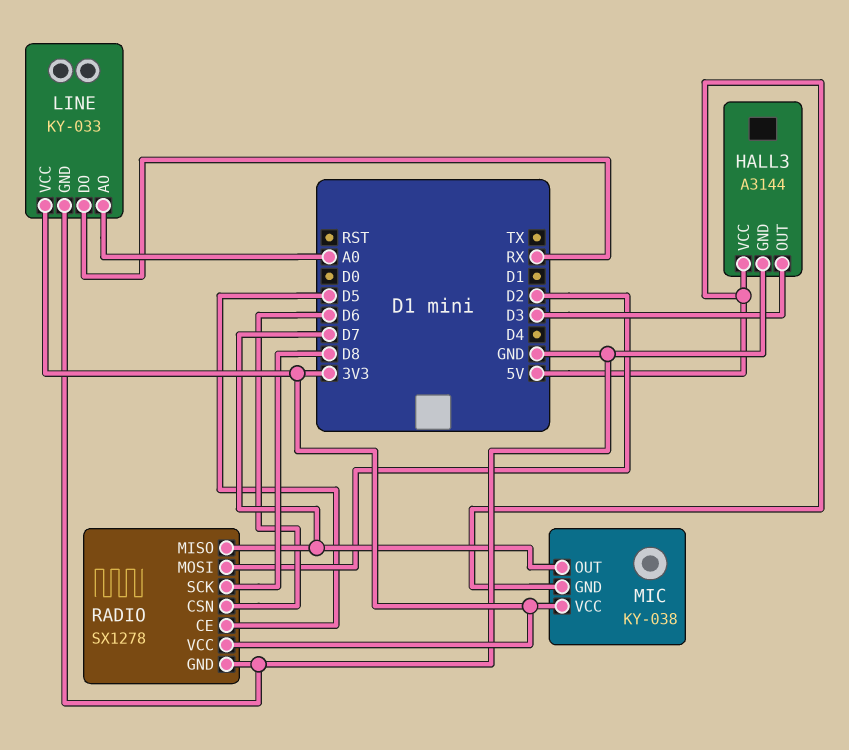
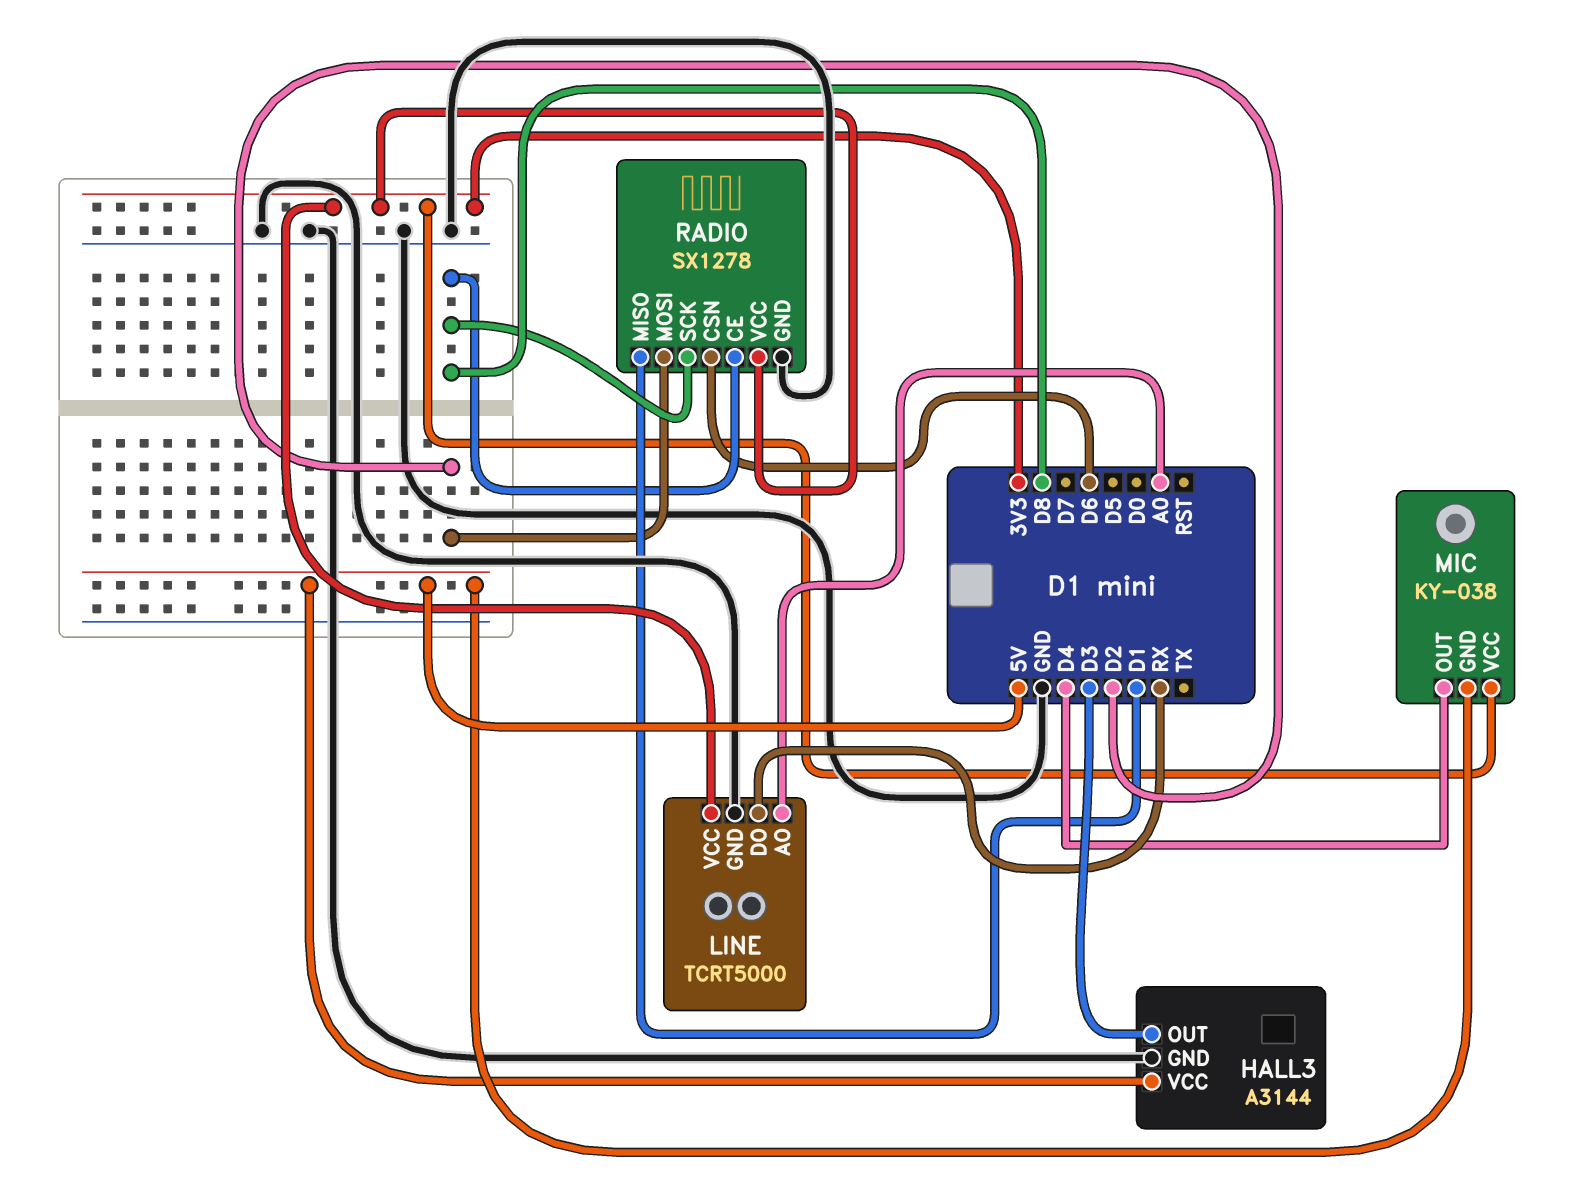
LINE: KY-033 -> TCRT5000
MIC pin OUT: D7 -> D4
RADIO pin CE: D5 -> D8
RADIO pin MISO: D7 -> D1

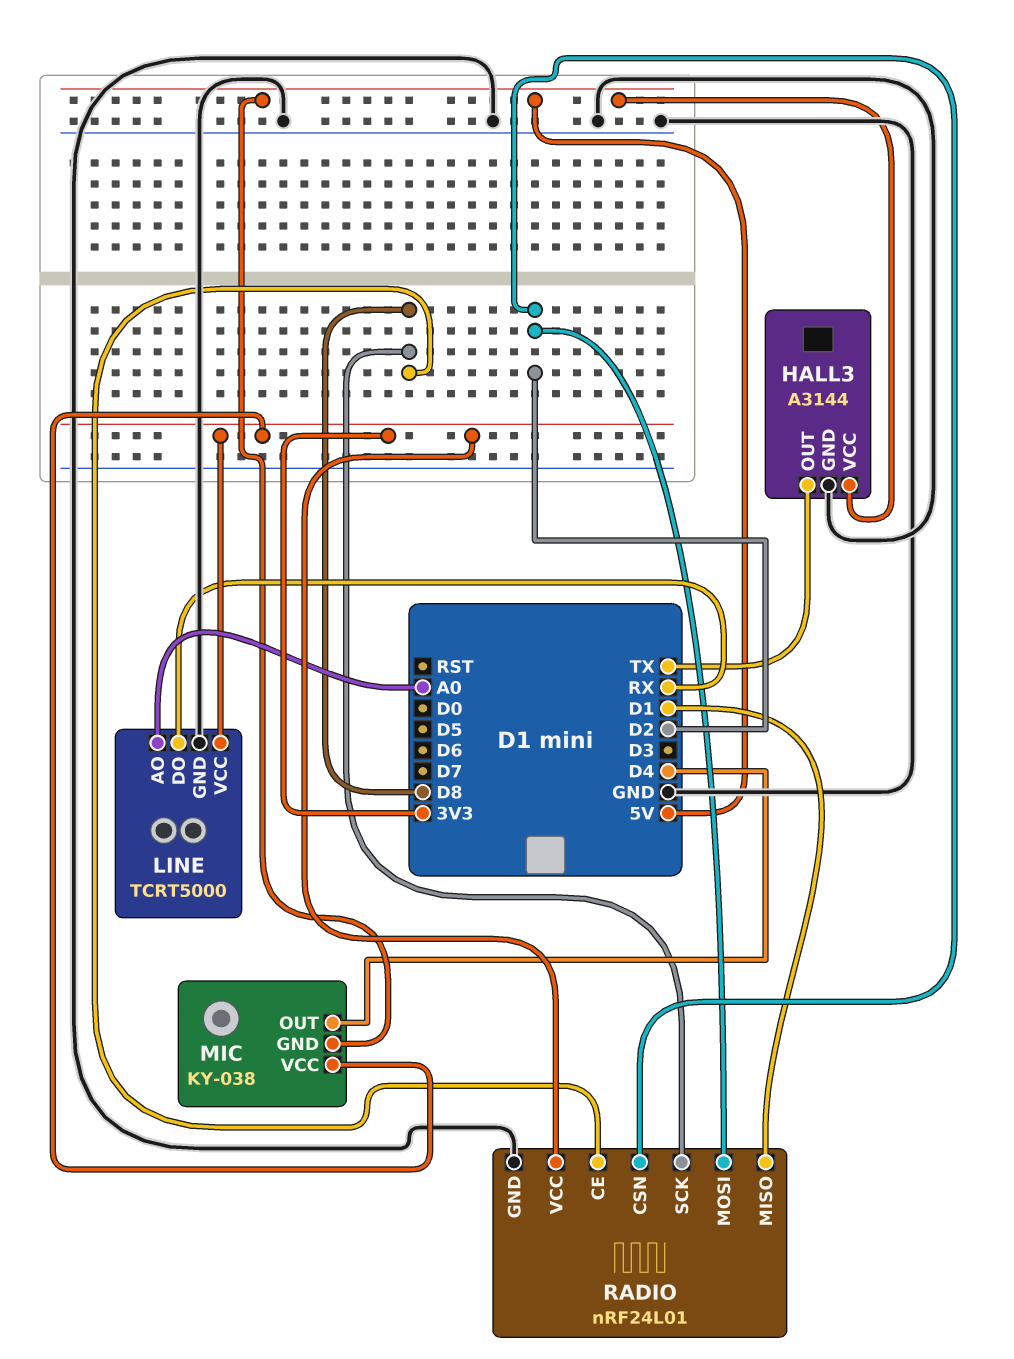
HALL3 pin OUT: D3 -> TX
RADIO: SX1278 -> nRF24L01
RADIO pin CSN: D6 -> D2

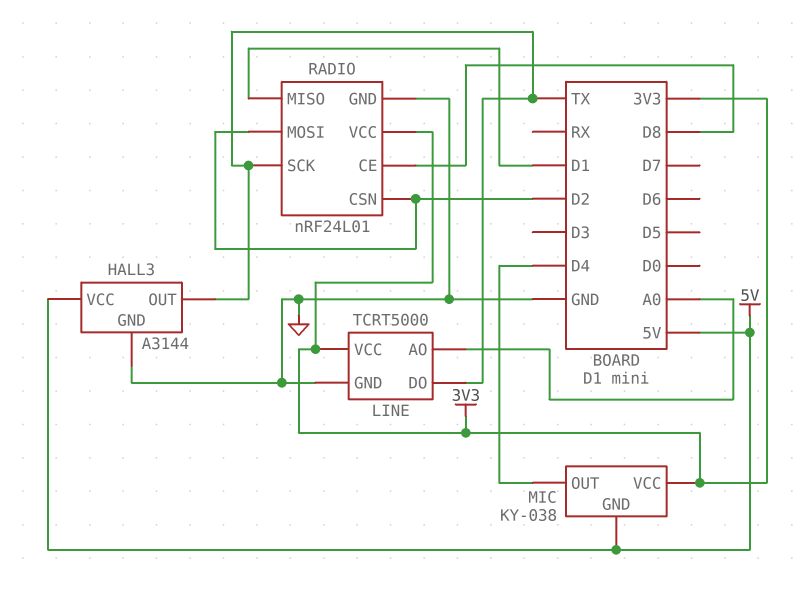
LINE pin DO: RX -> TX
RADIO pin SCK: D8 -> TX

